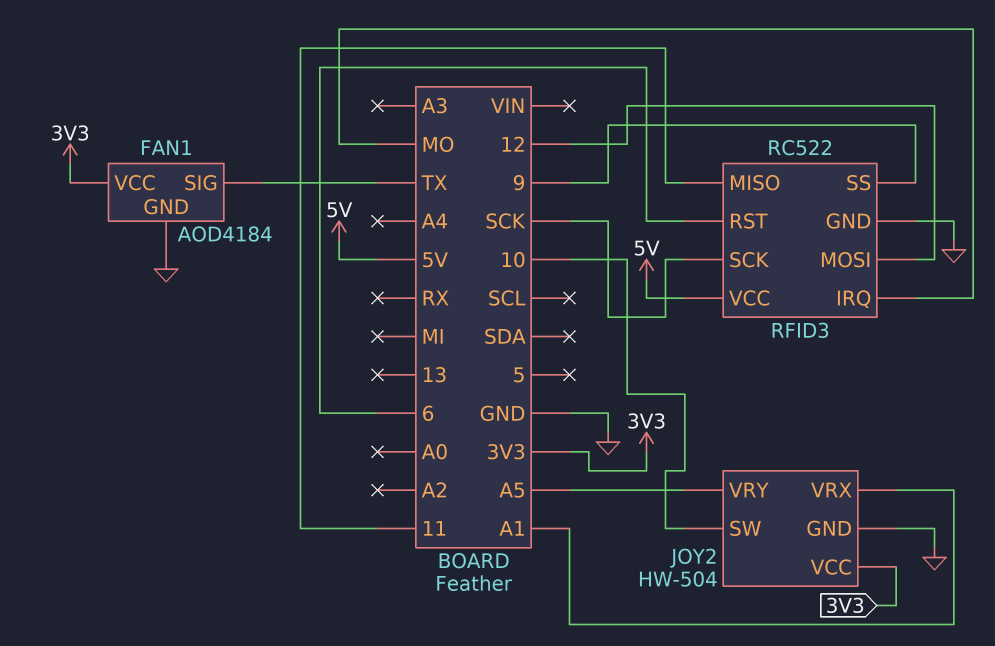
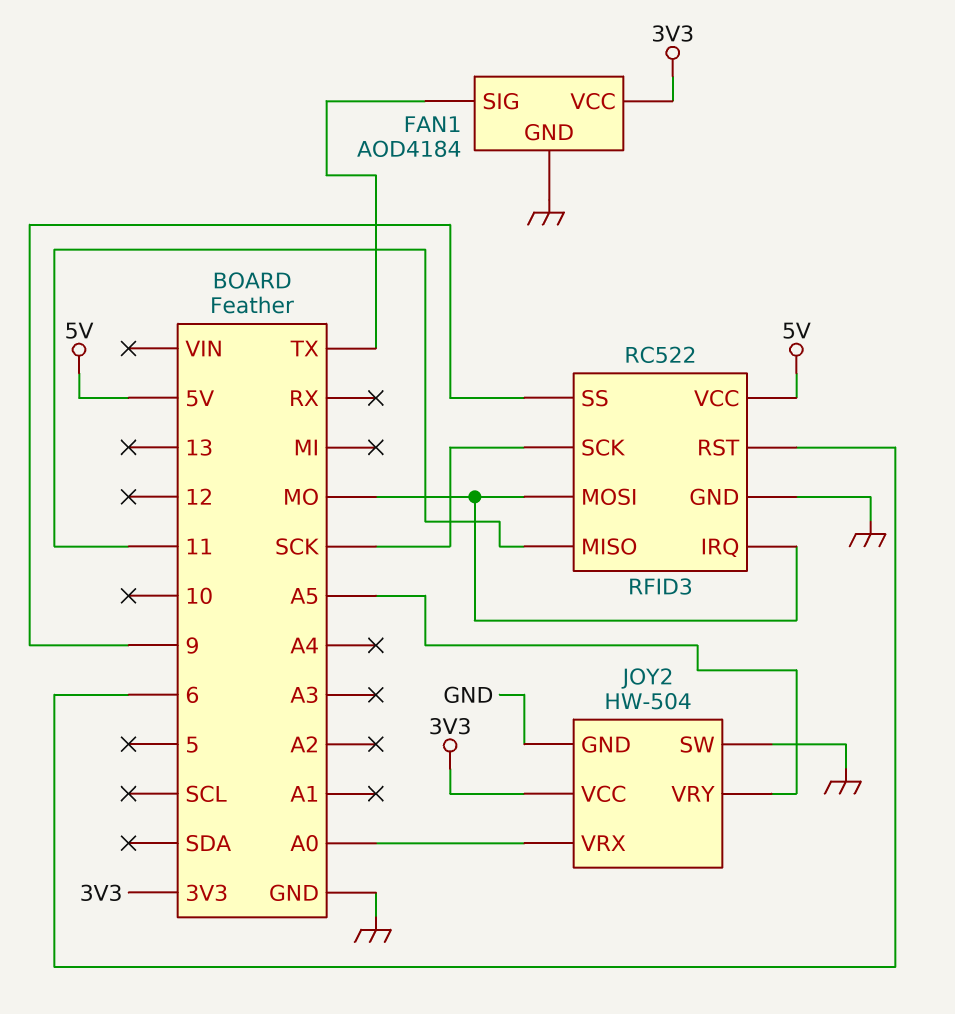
JOY2 pin SW: 10 -> GND
JOY2 pin VRX: A1 -> A0
RFID3 pin MOSI: 12 -> MO

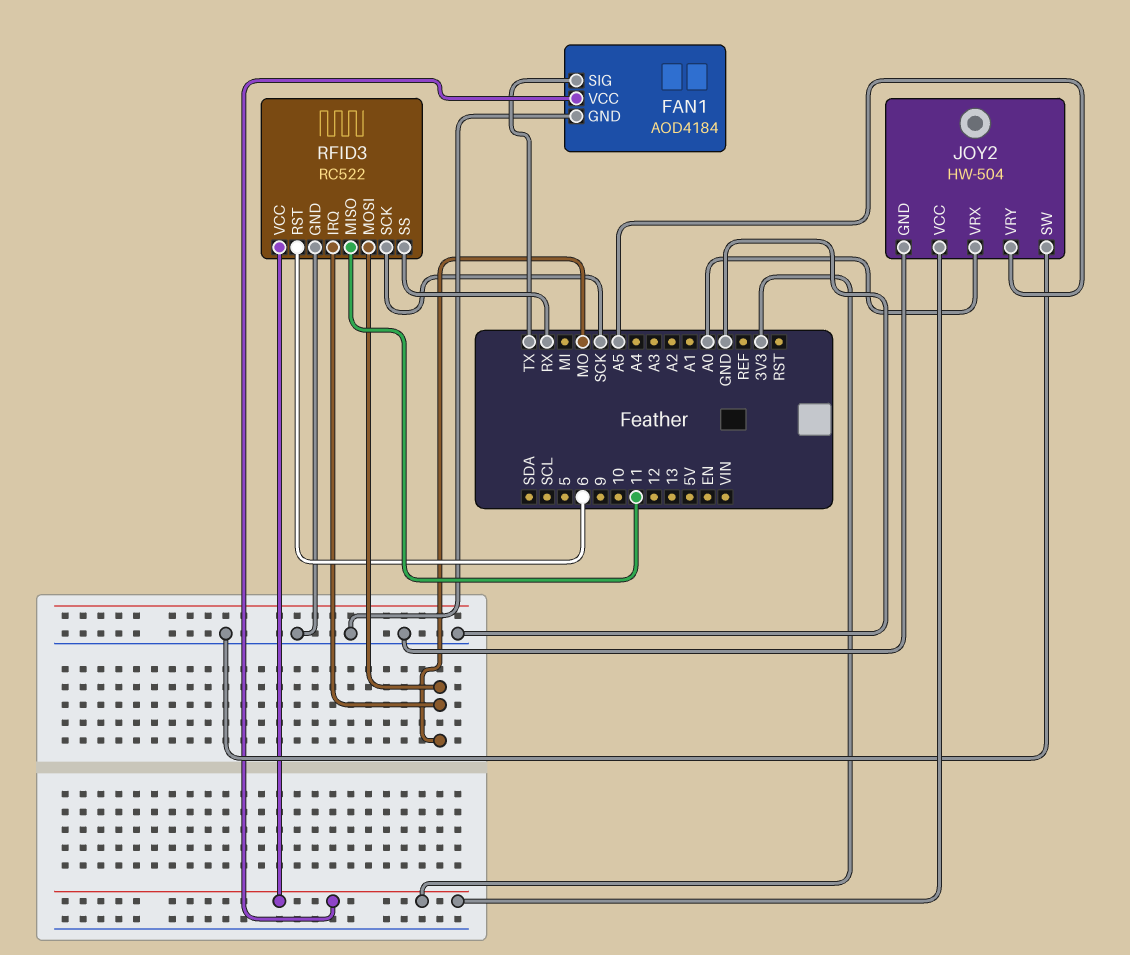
RFID3 pin SS: 9 -> RX
RFID3 pin VCC: 5V -> 3V3

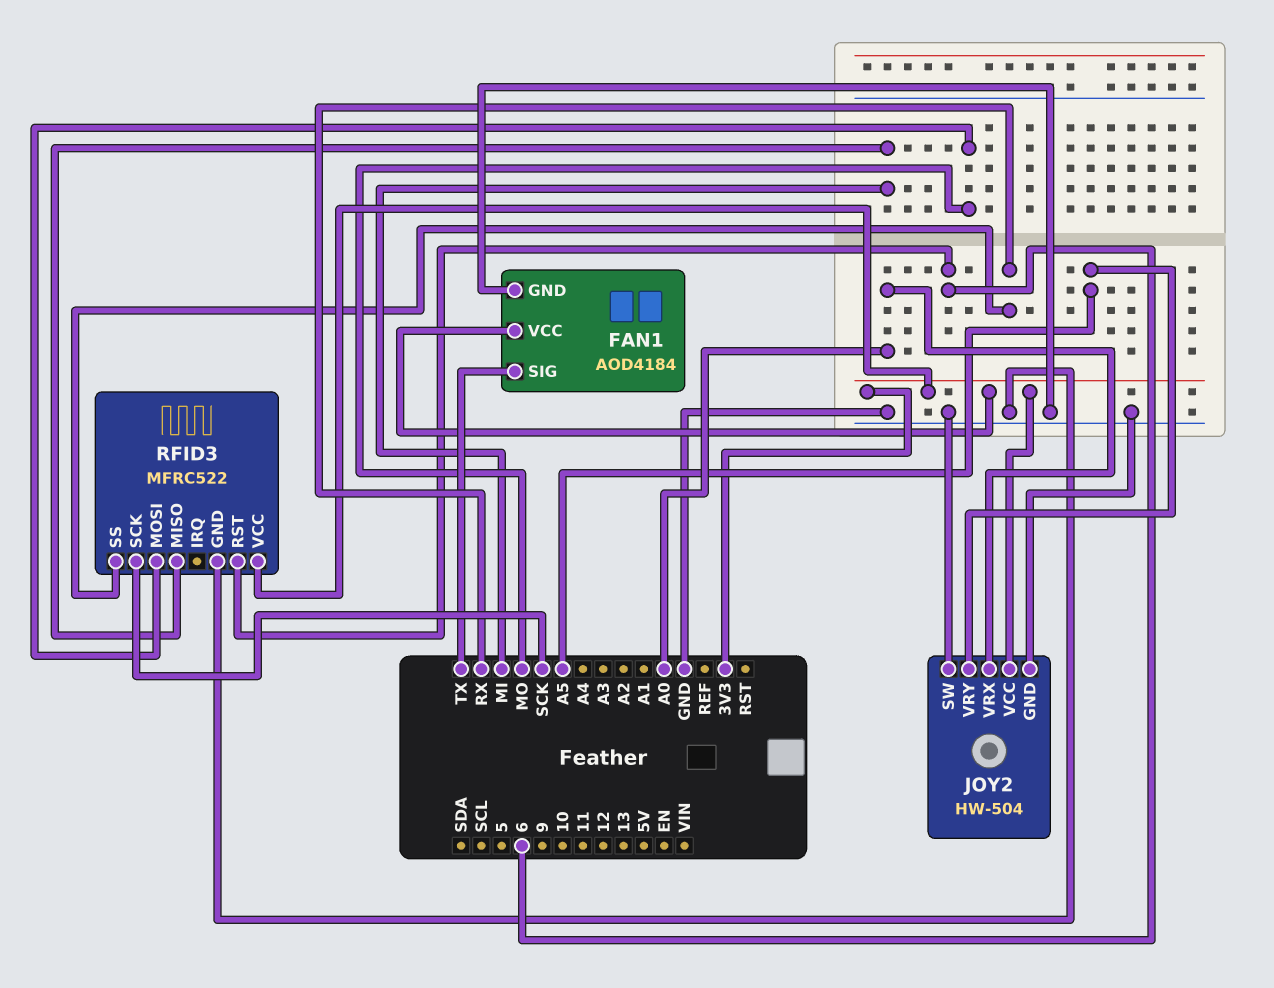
RFID3: RC522 -> MFRC522
RFID3 pin IRQ: MO -> none
RFID3 pin MISO: 11 -> MI

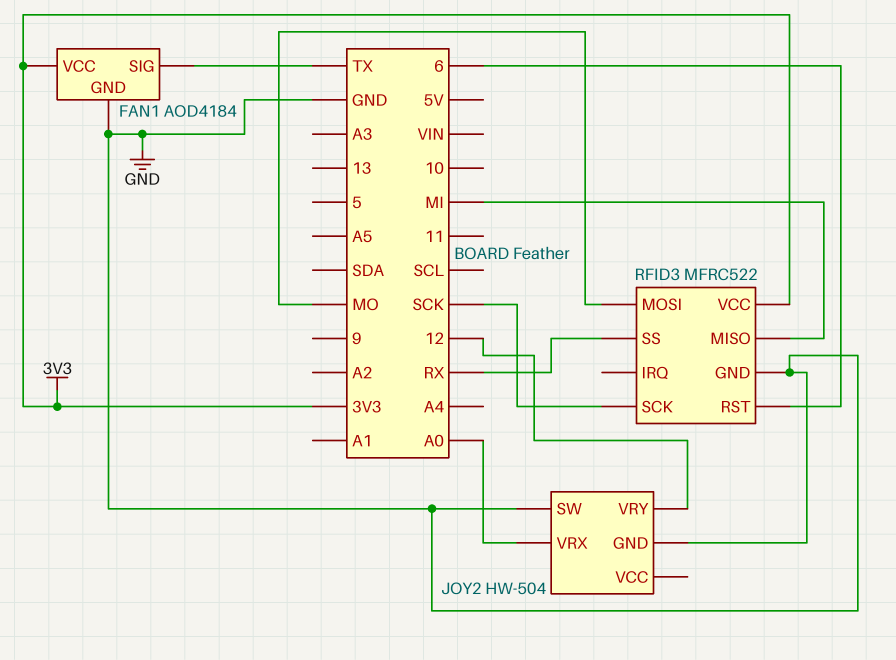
JOY2 pin VCC: 3V3 -> none
JOY2 pin VRY: A5 -> 12

